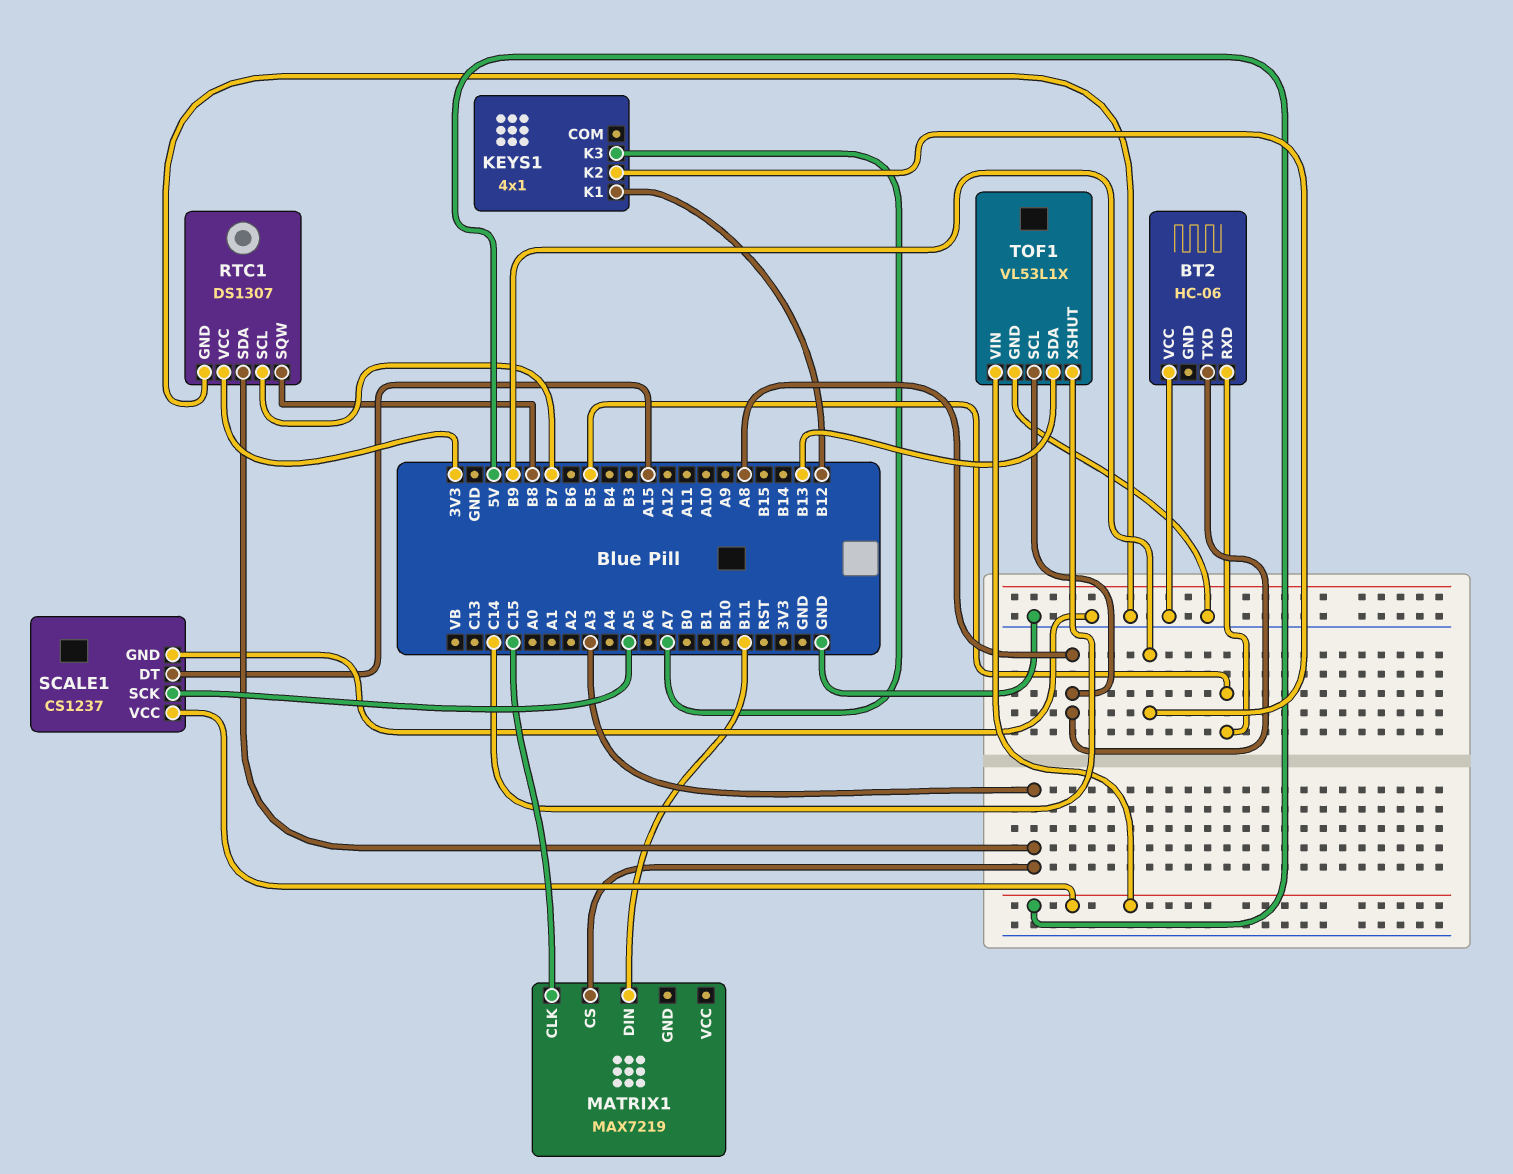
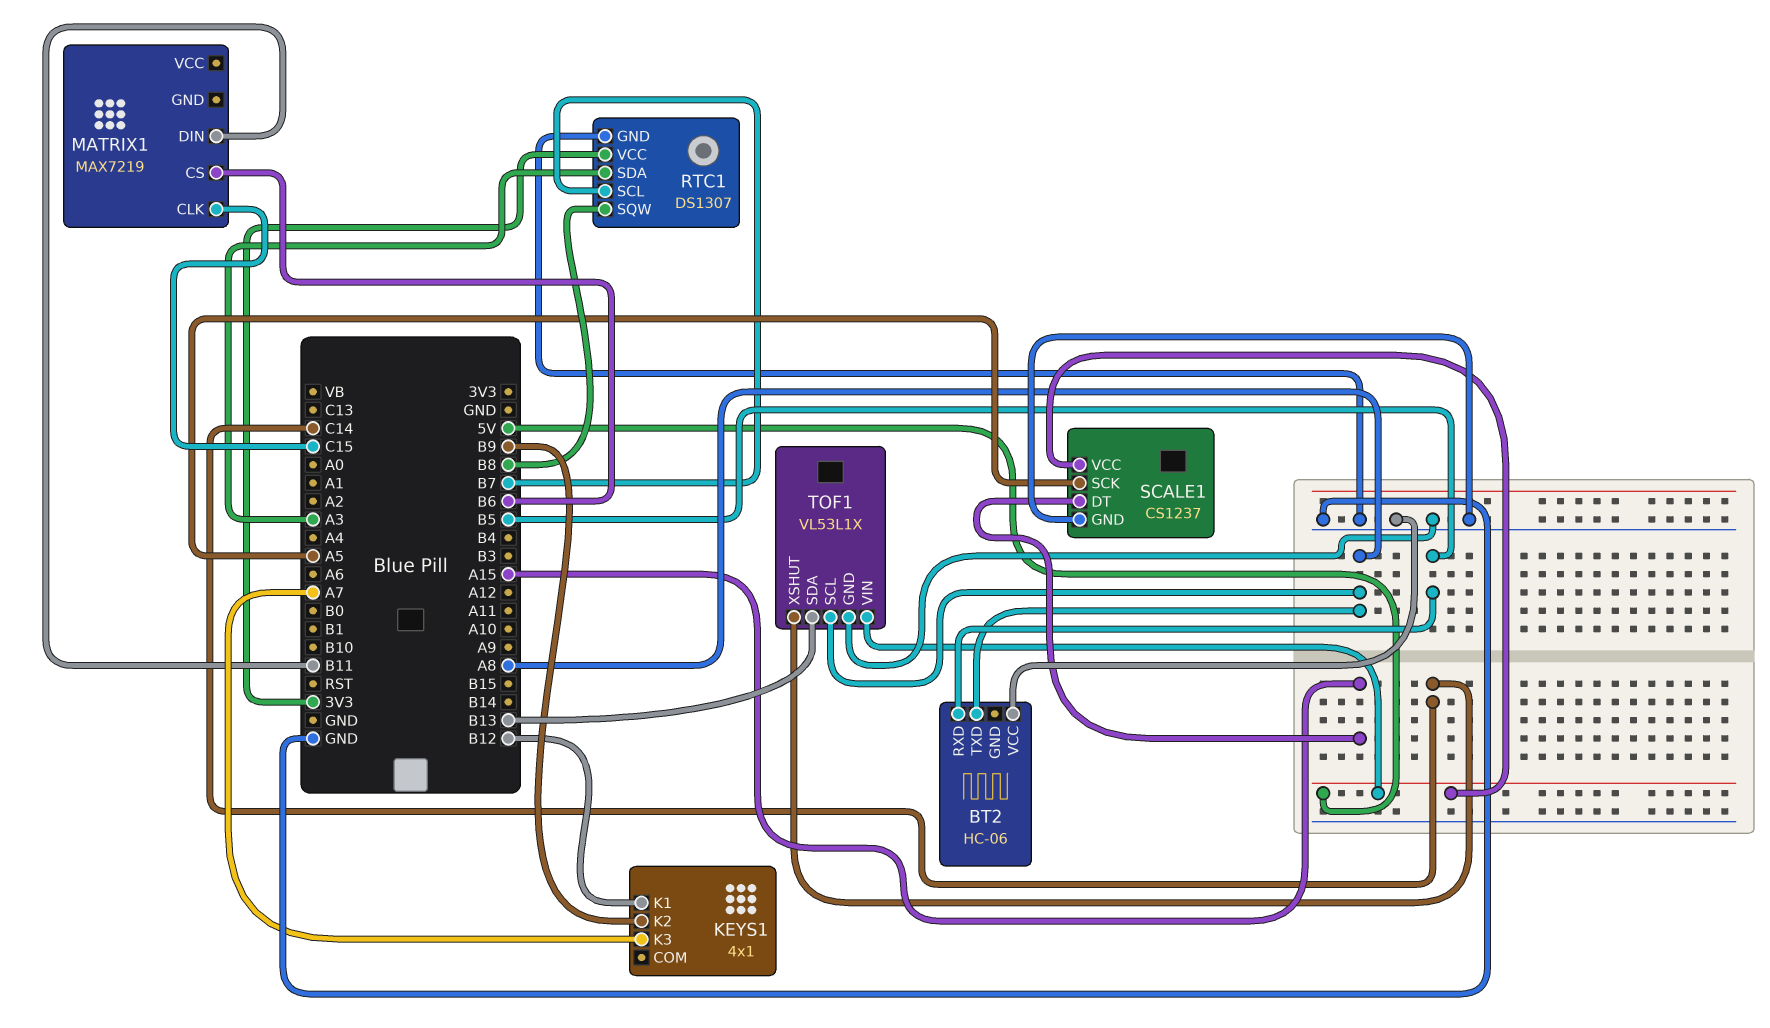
MATRIX1 pin CS: A3 -> B6

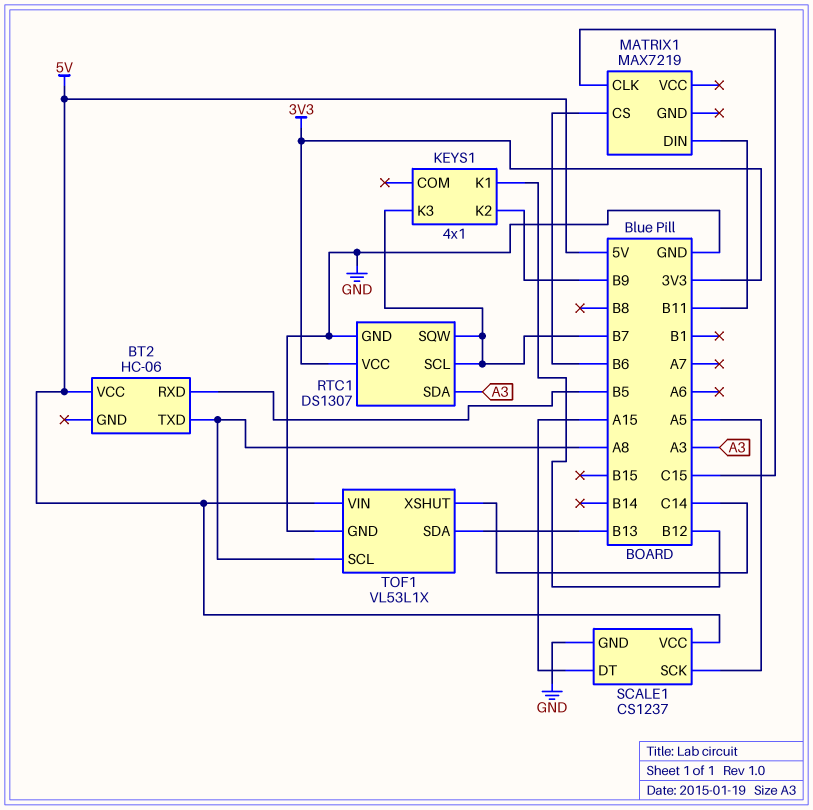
BT2 pin VCC: GND -> 5V
KEYS1 pin K3: A7 -> B7
RTC1 pin SQW: B8 -> B7

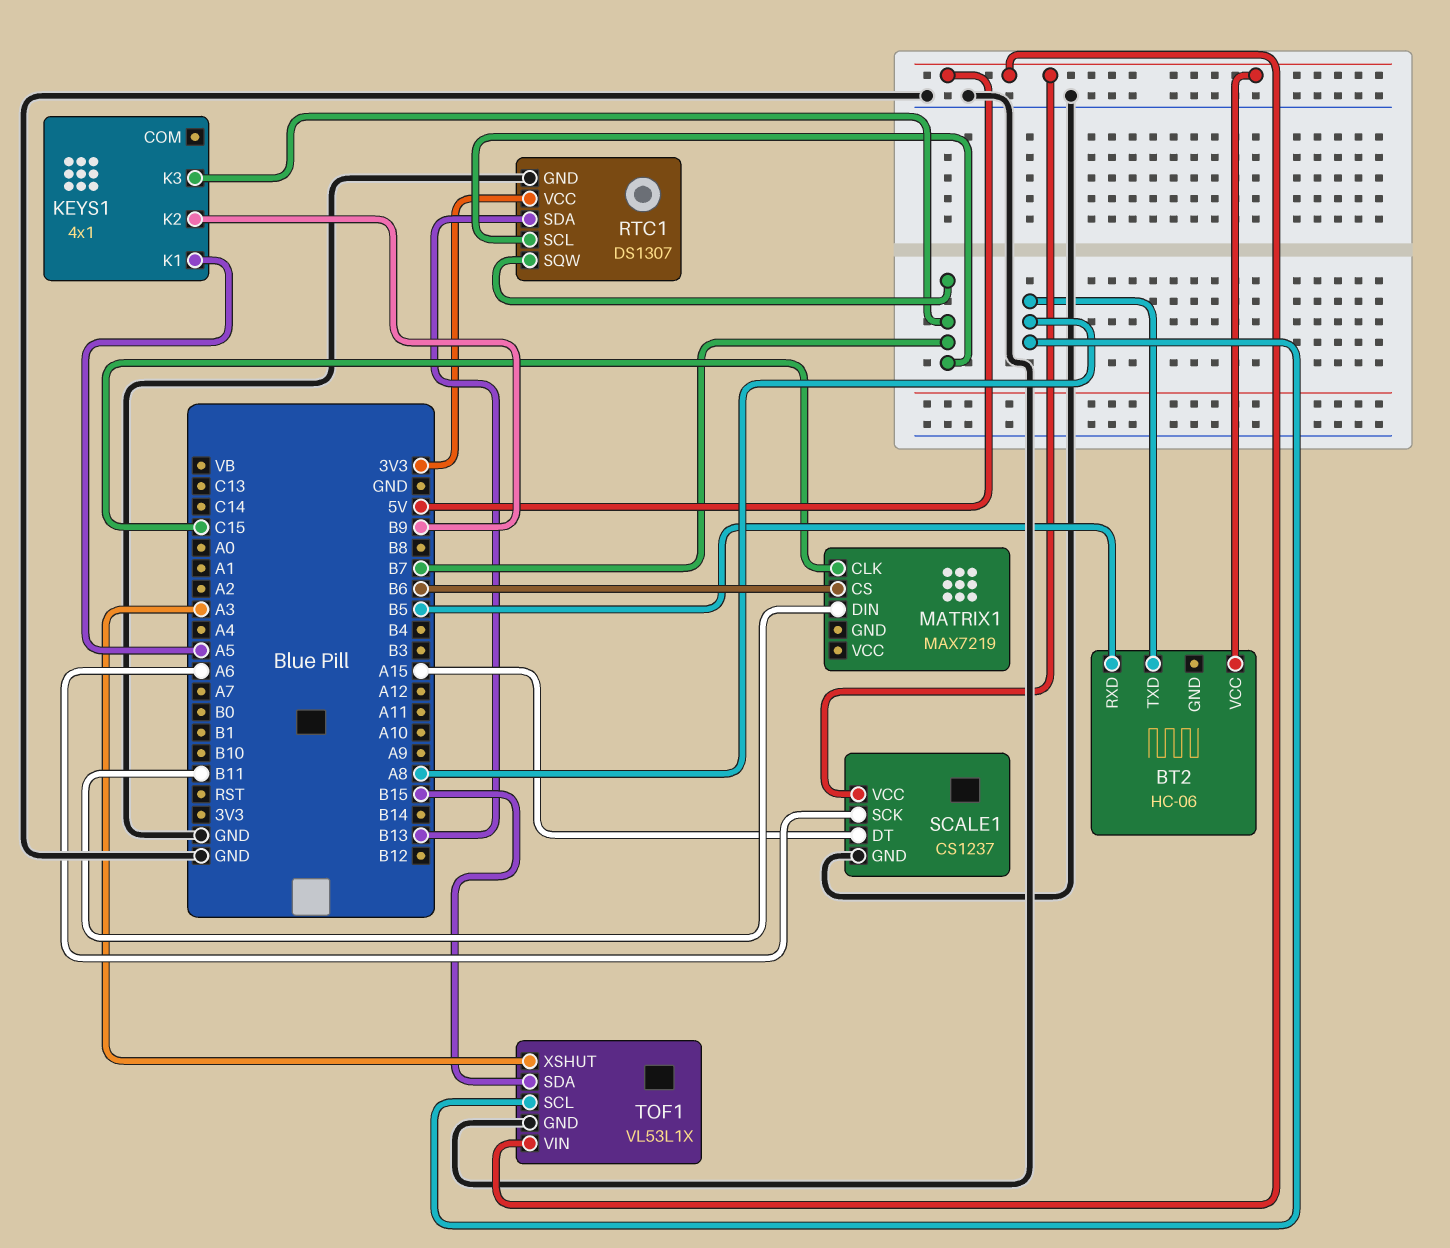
KEYS1 pin K1: B12 -> A5
RTC1 pin SDA: A3 -> B13
SCALE1 pin SCK: A5 -> A6
TOF1 pin SDA: B13 -> B15
TOF1 pin XSHUT: C14 -> A3

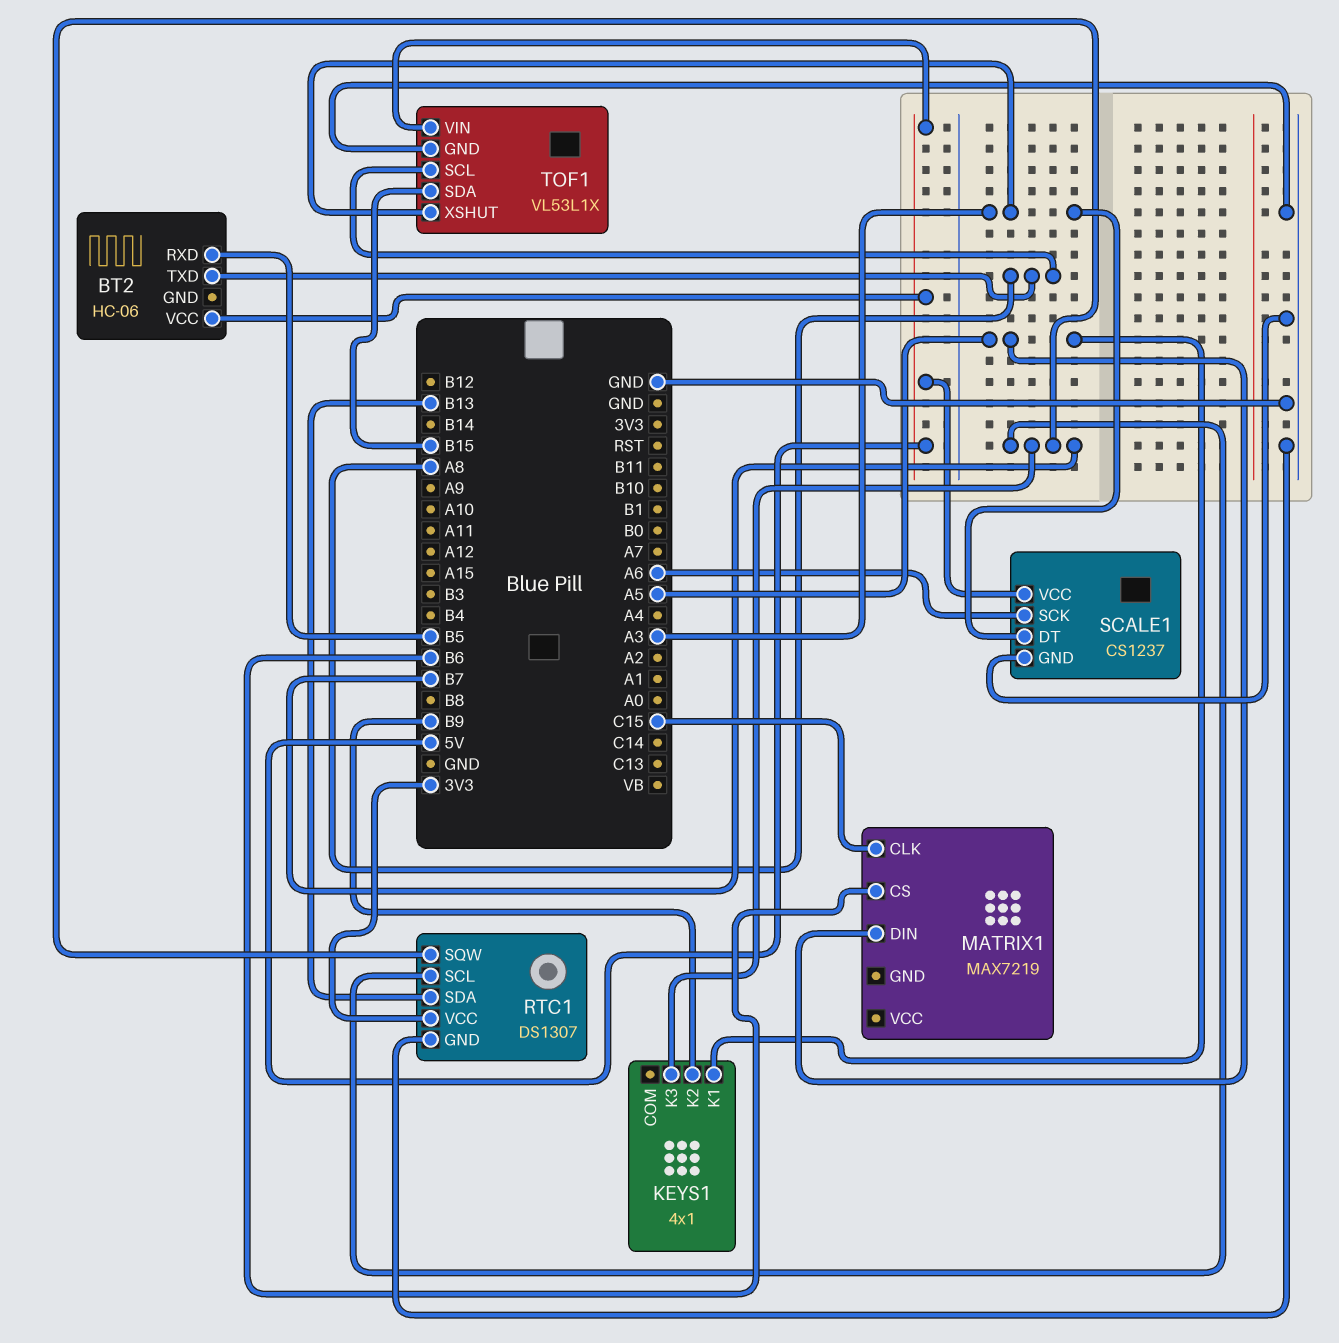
MATRIX1 pin DIN: B11 -> A5
SCALE1 pin DT: A15 -> A3

